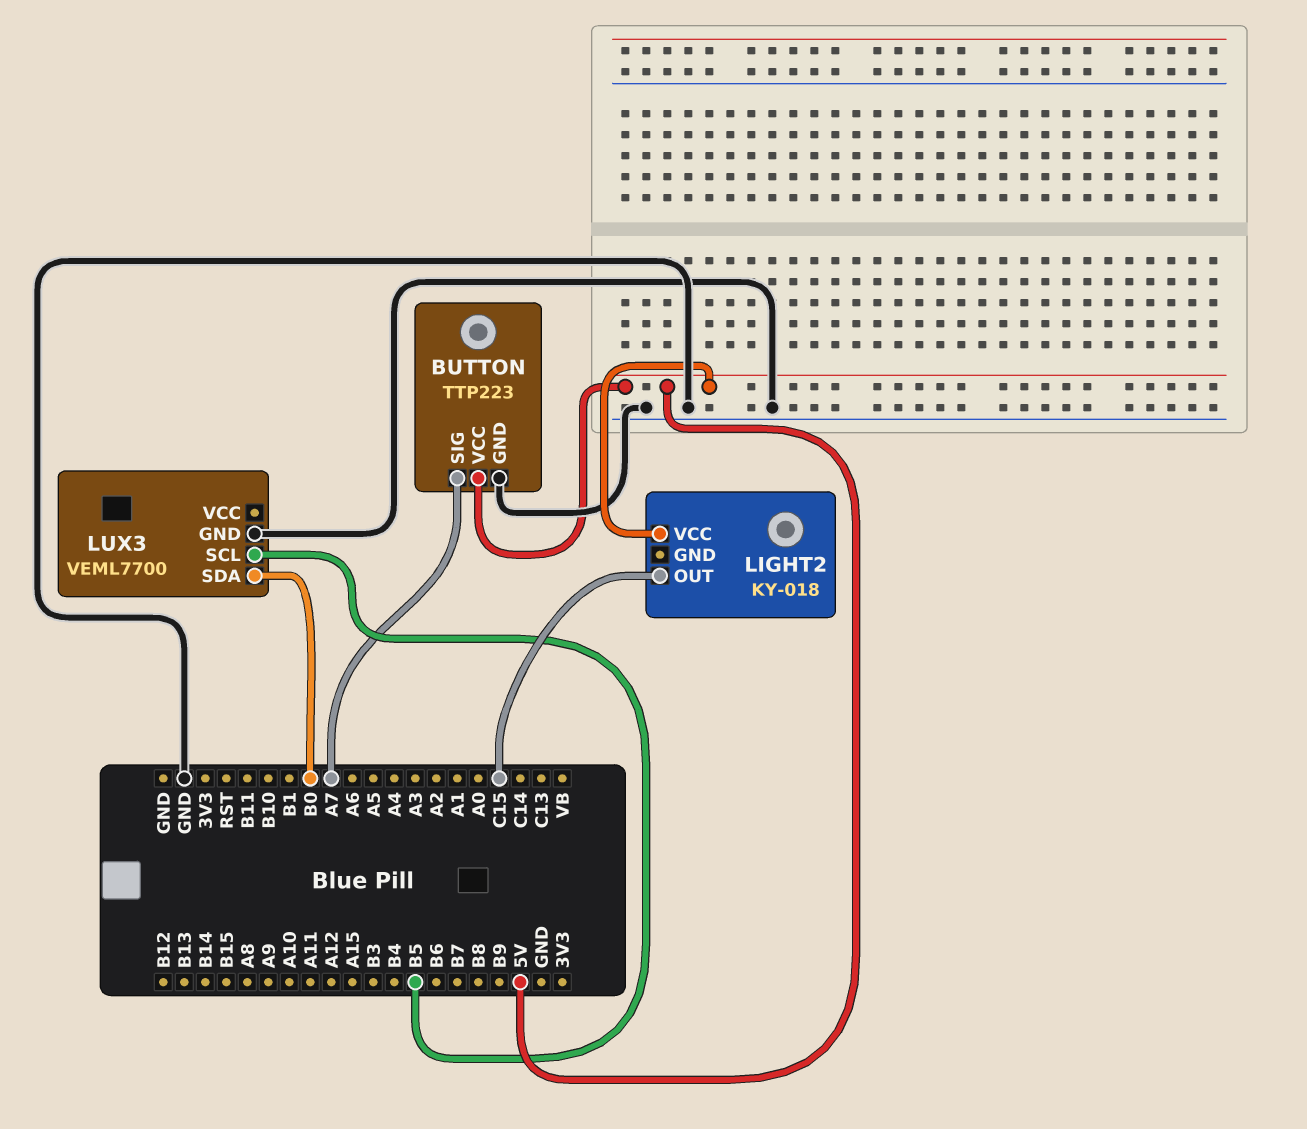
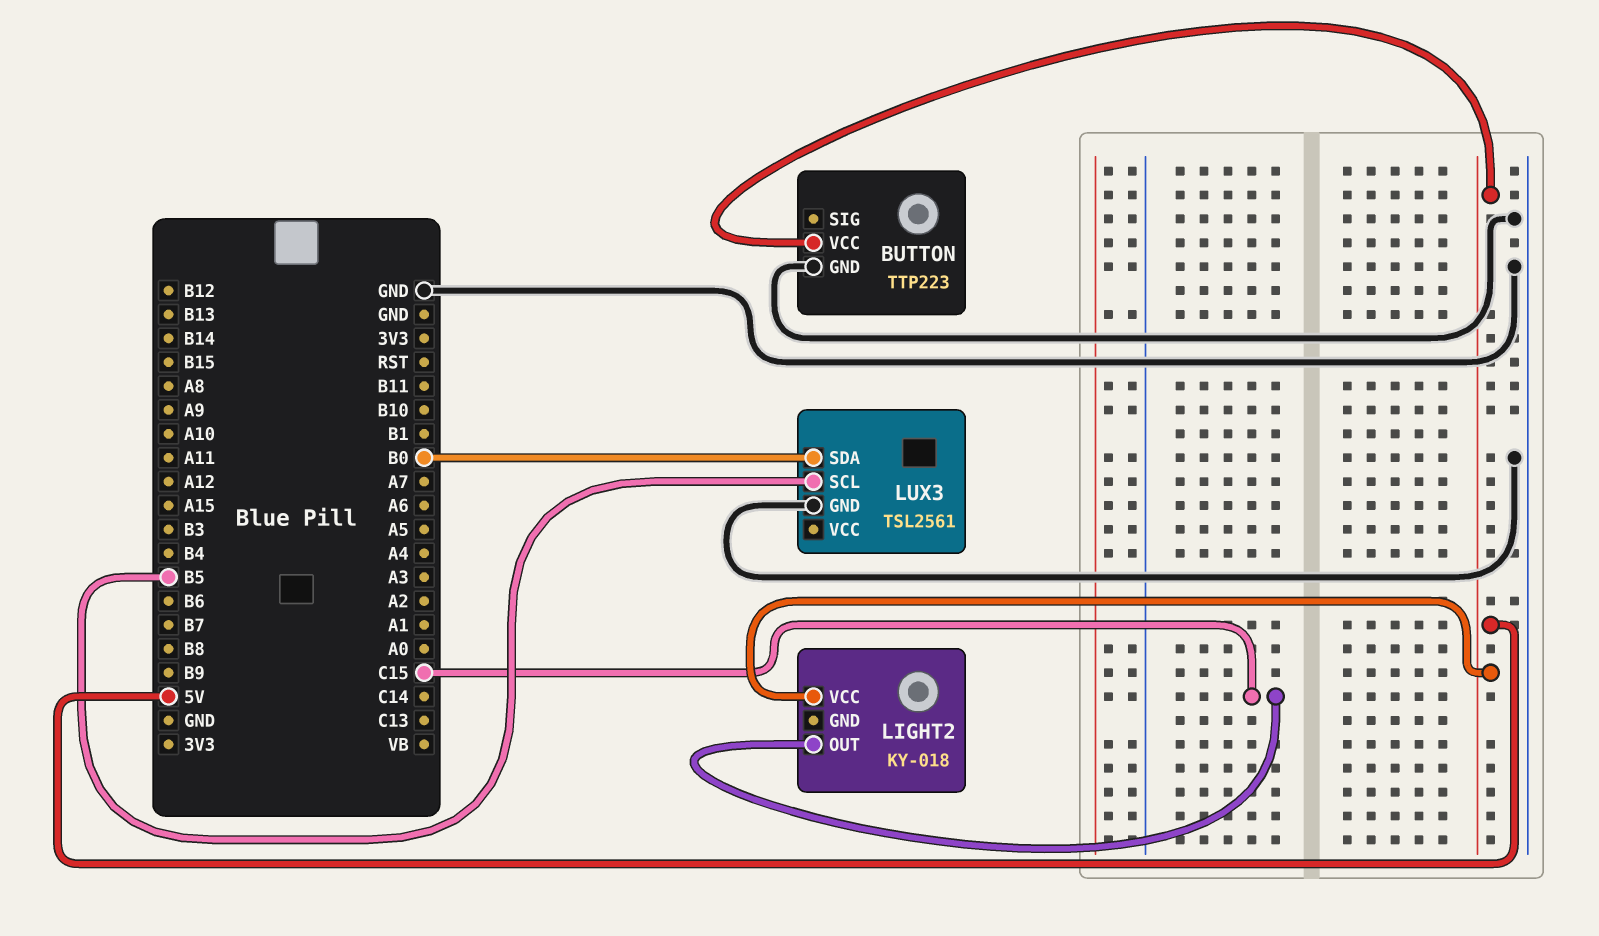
BUTTON pin SIG: A7 -> none
LUX3: VEML7700 -> TSL2561

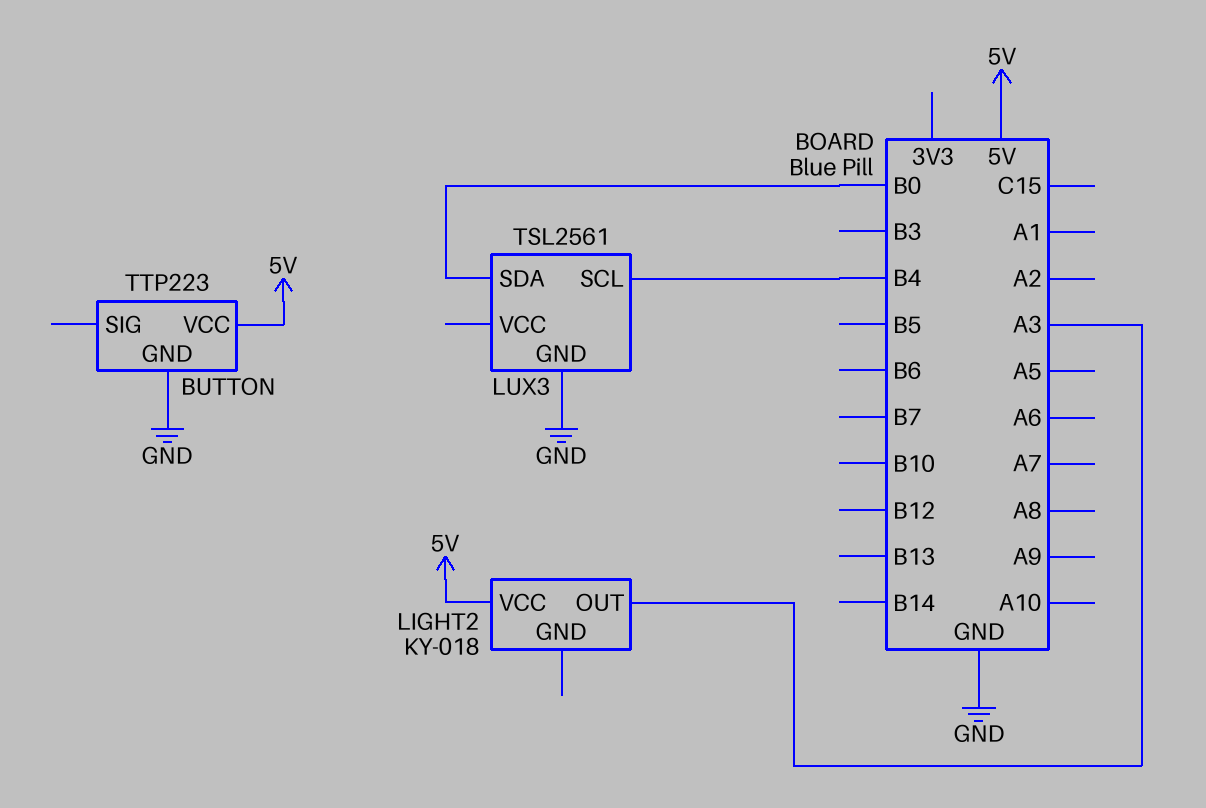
LIGHT2 pin OUT: C15 -> A3
LUX3 pin SCL: B5 -> B4

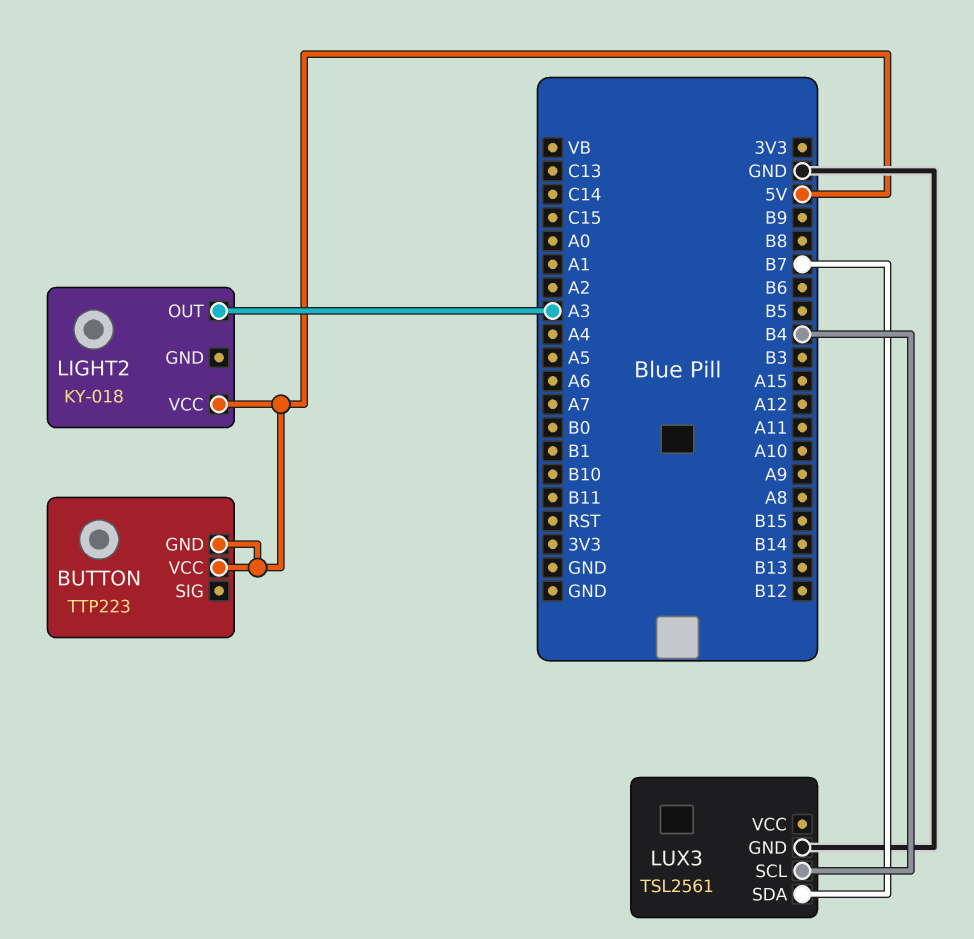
BUTTON pin GND: GND -> 5V
LUX3 pin SDA: B0 -> B7

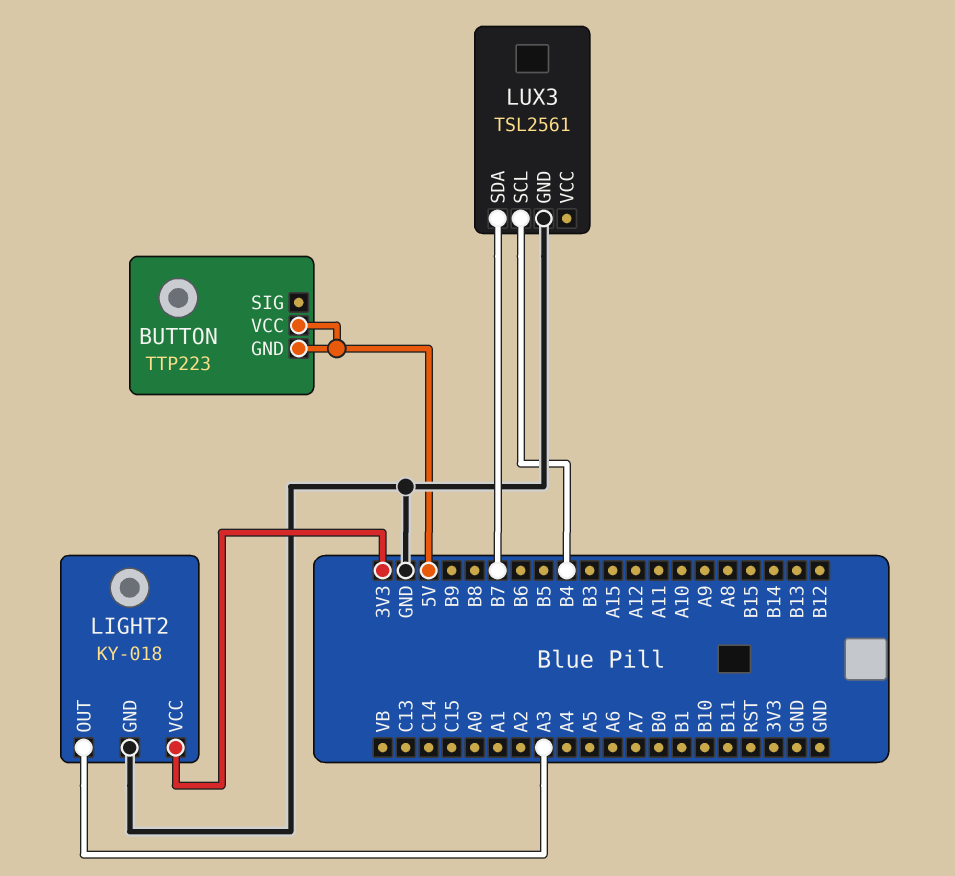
LIGHT2 pin GND: none -> GND
LIGHT2 pin VCC: 5V -> 3V3

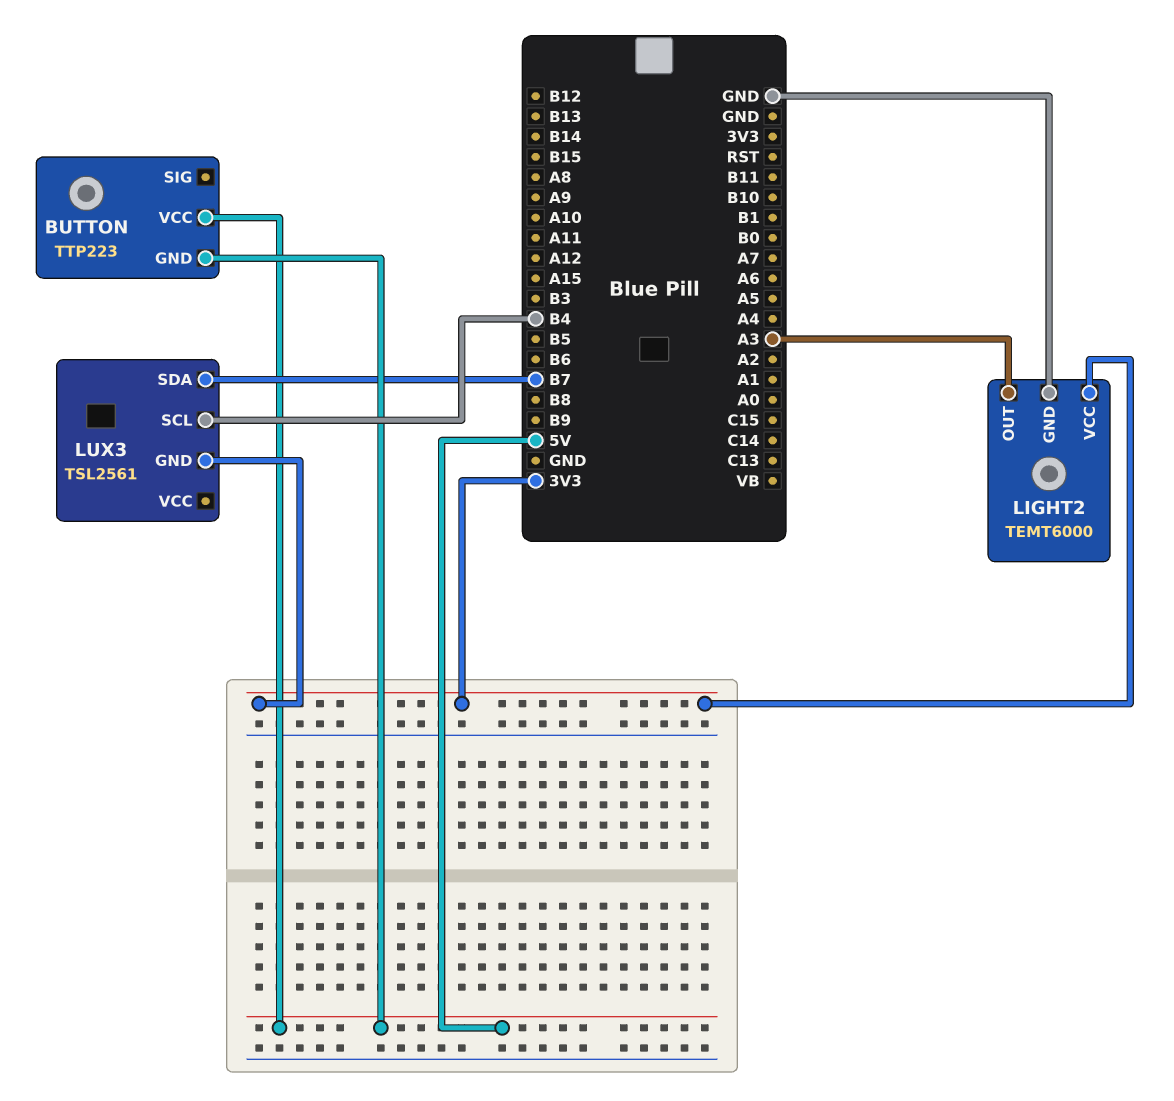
LIGHT2: KY-018 -> TEMT6000
LUX3 pin GND: GND -> 3V3

